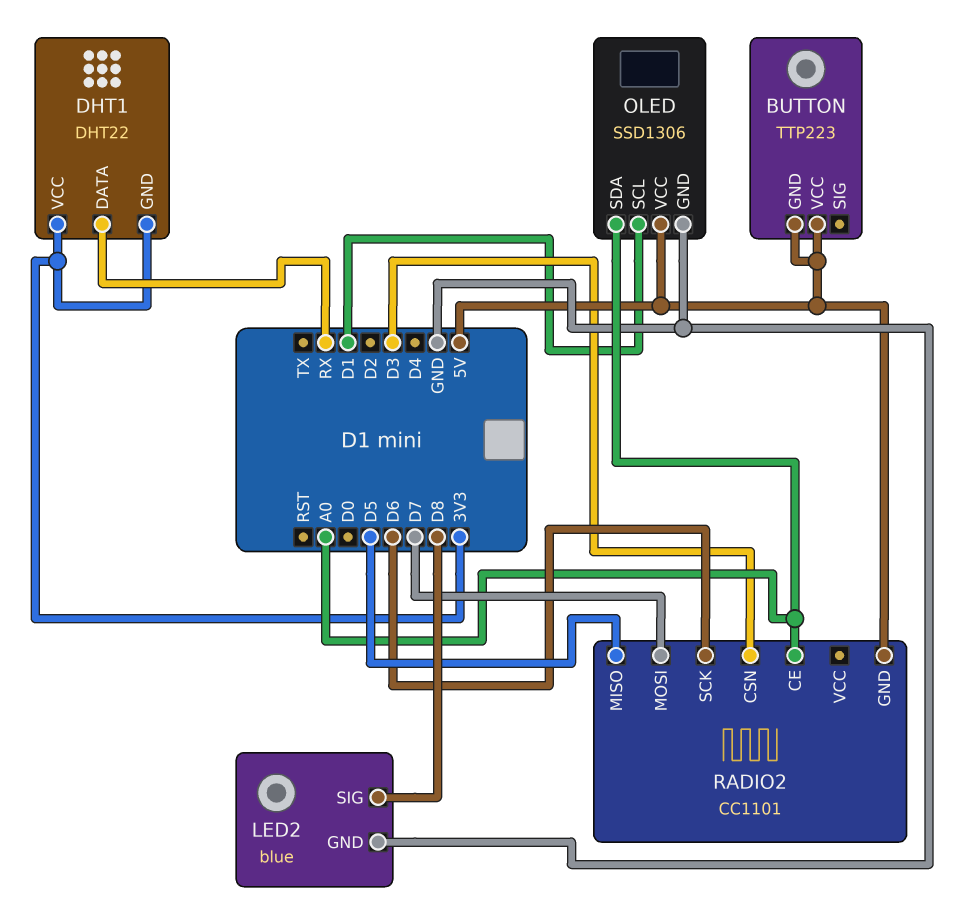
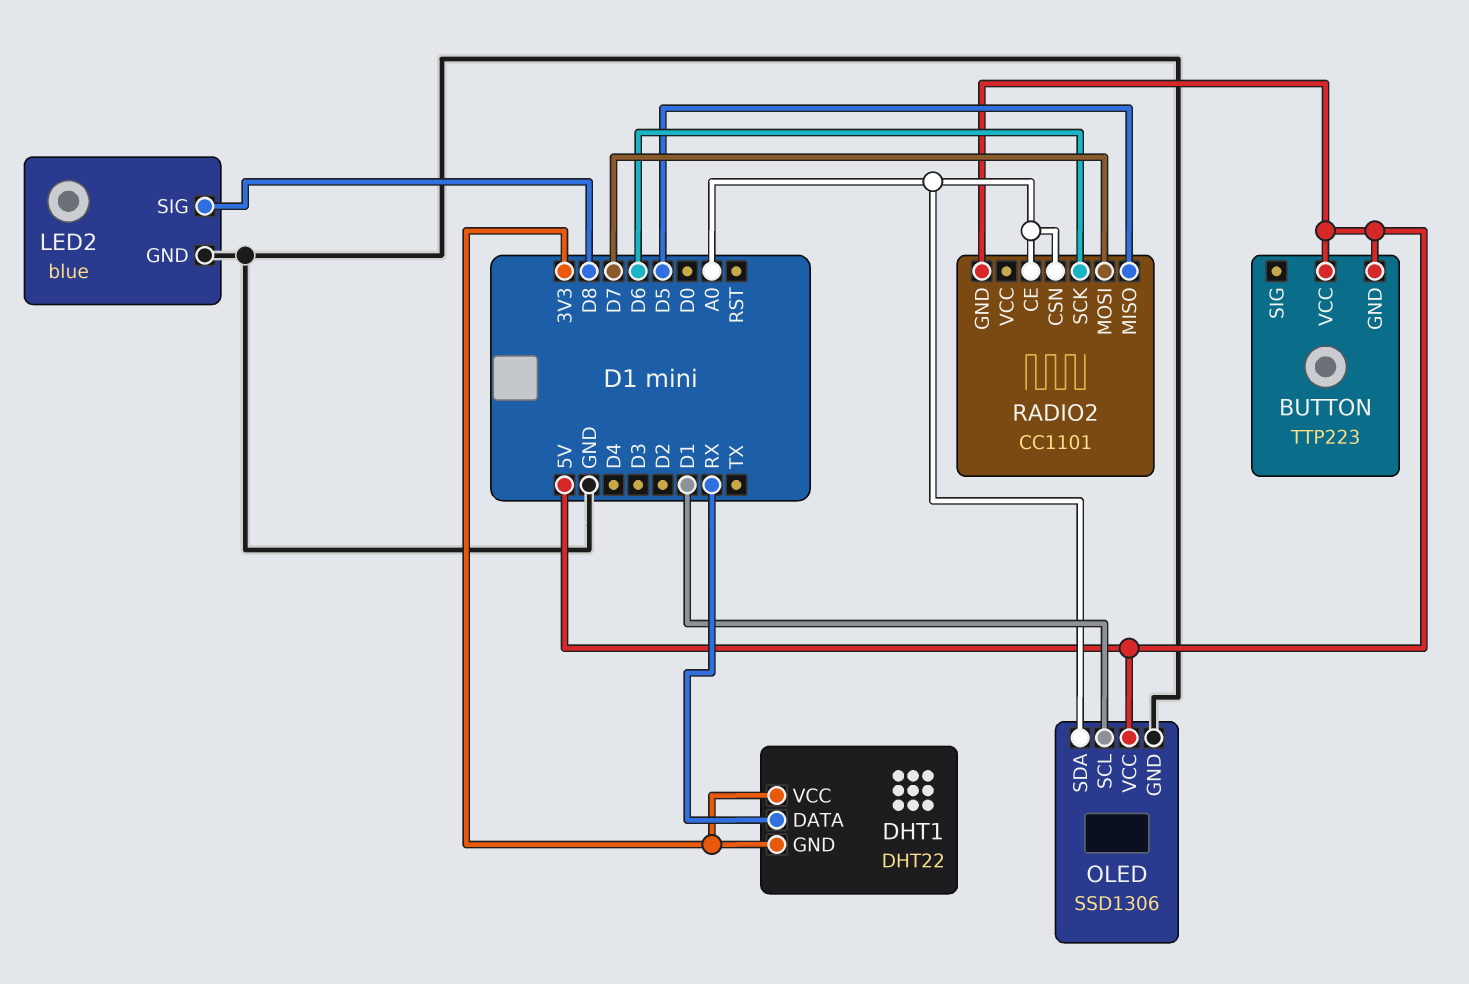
RADIO2 pin CSN: D3 -> A0

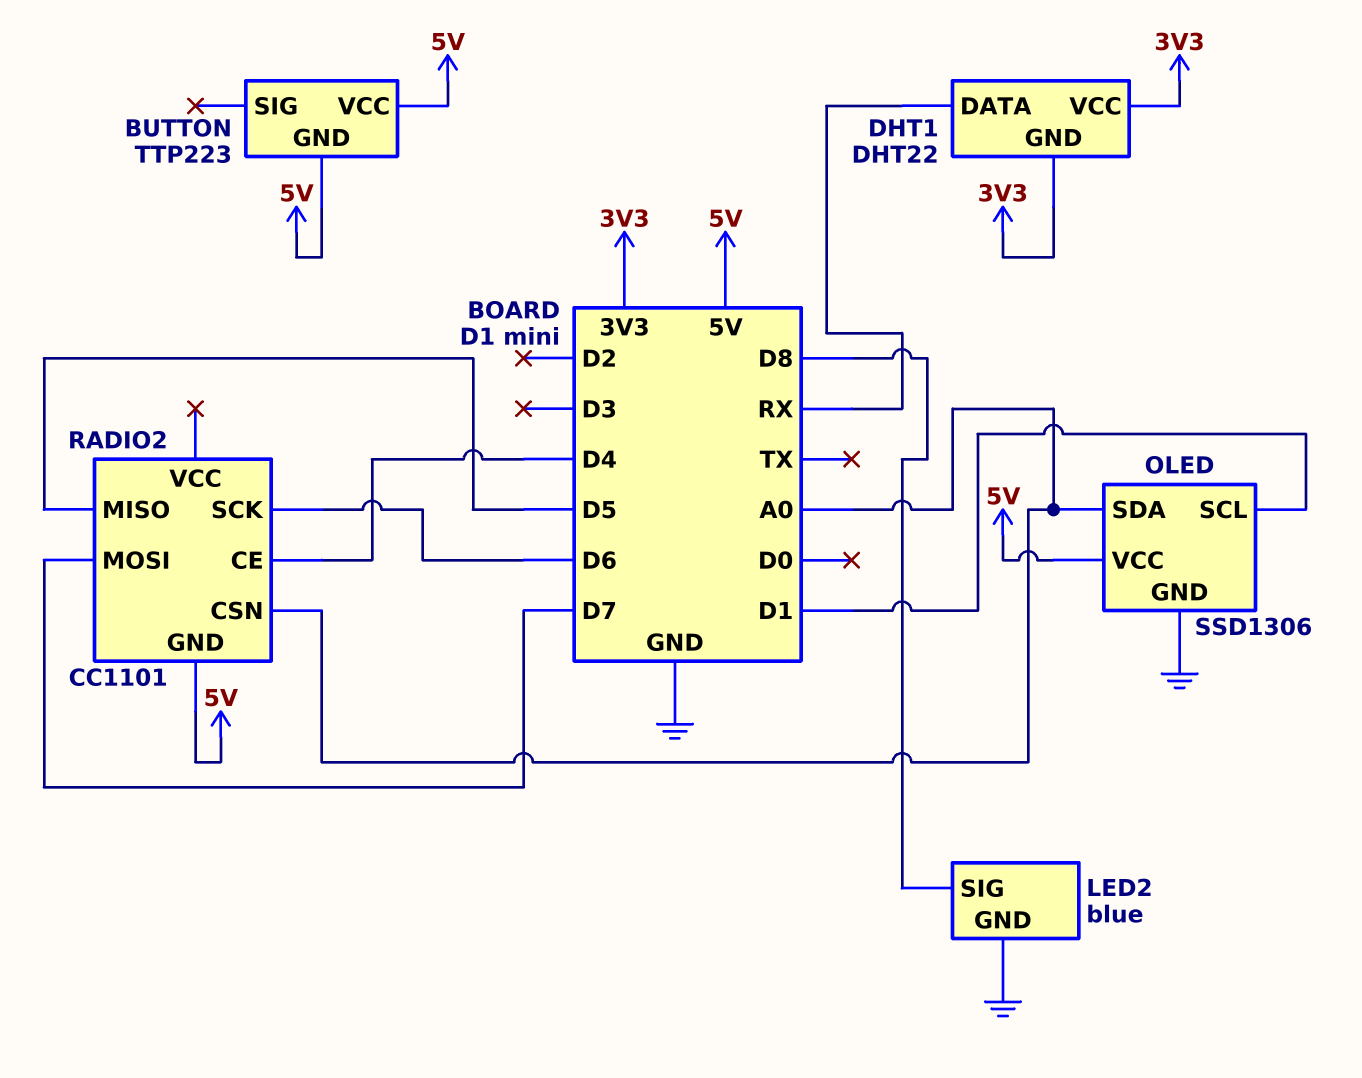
RADIO2 pin CE: A0 -> D4

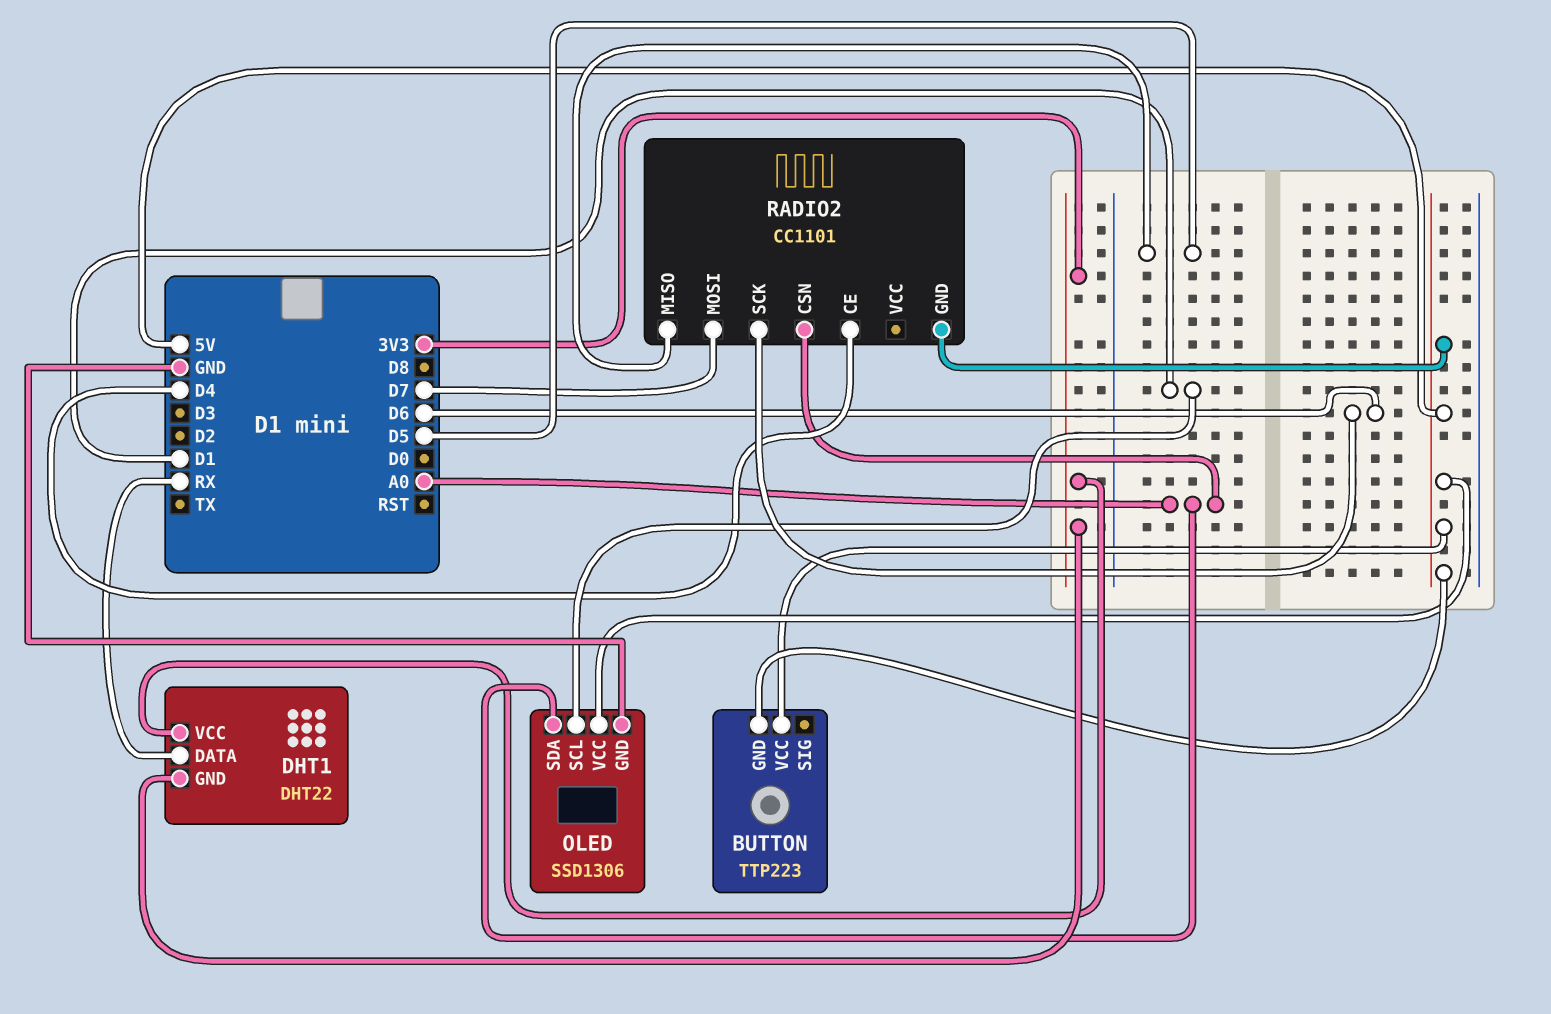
LED2: blue -> none
LED2 pin GND: GND -> none
LED2 pin SIG: D8 -> none

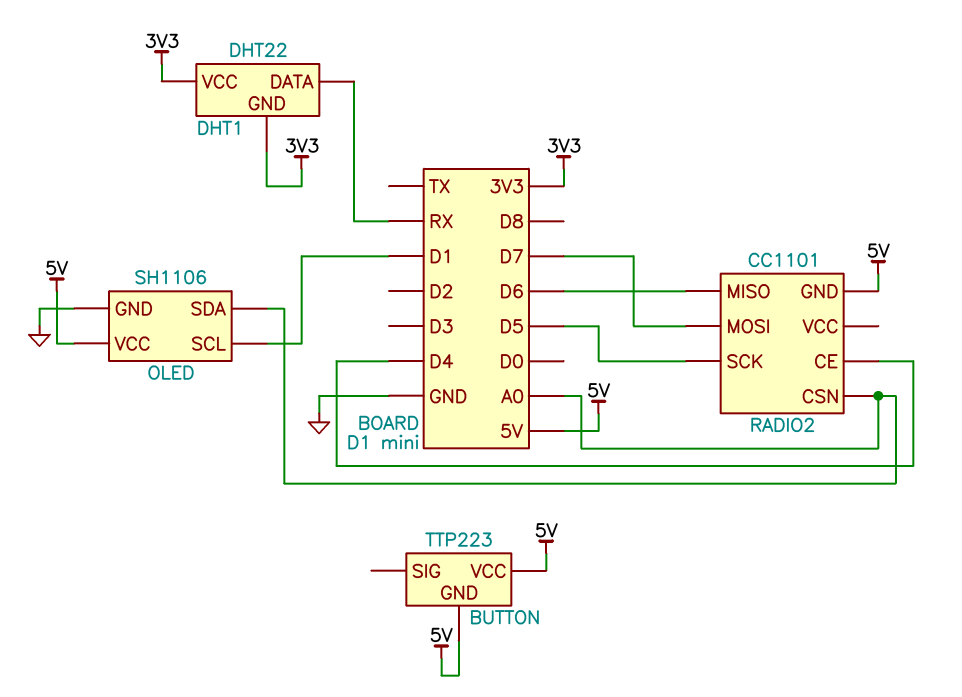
OLED: SSD1306 -> SH1106
RADIO2 pin MISO: D5 -> D6
RADIO2 pin SCK: D6 -> D5

